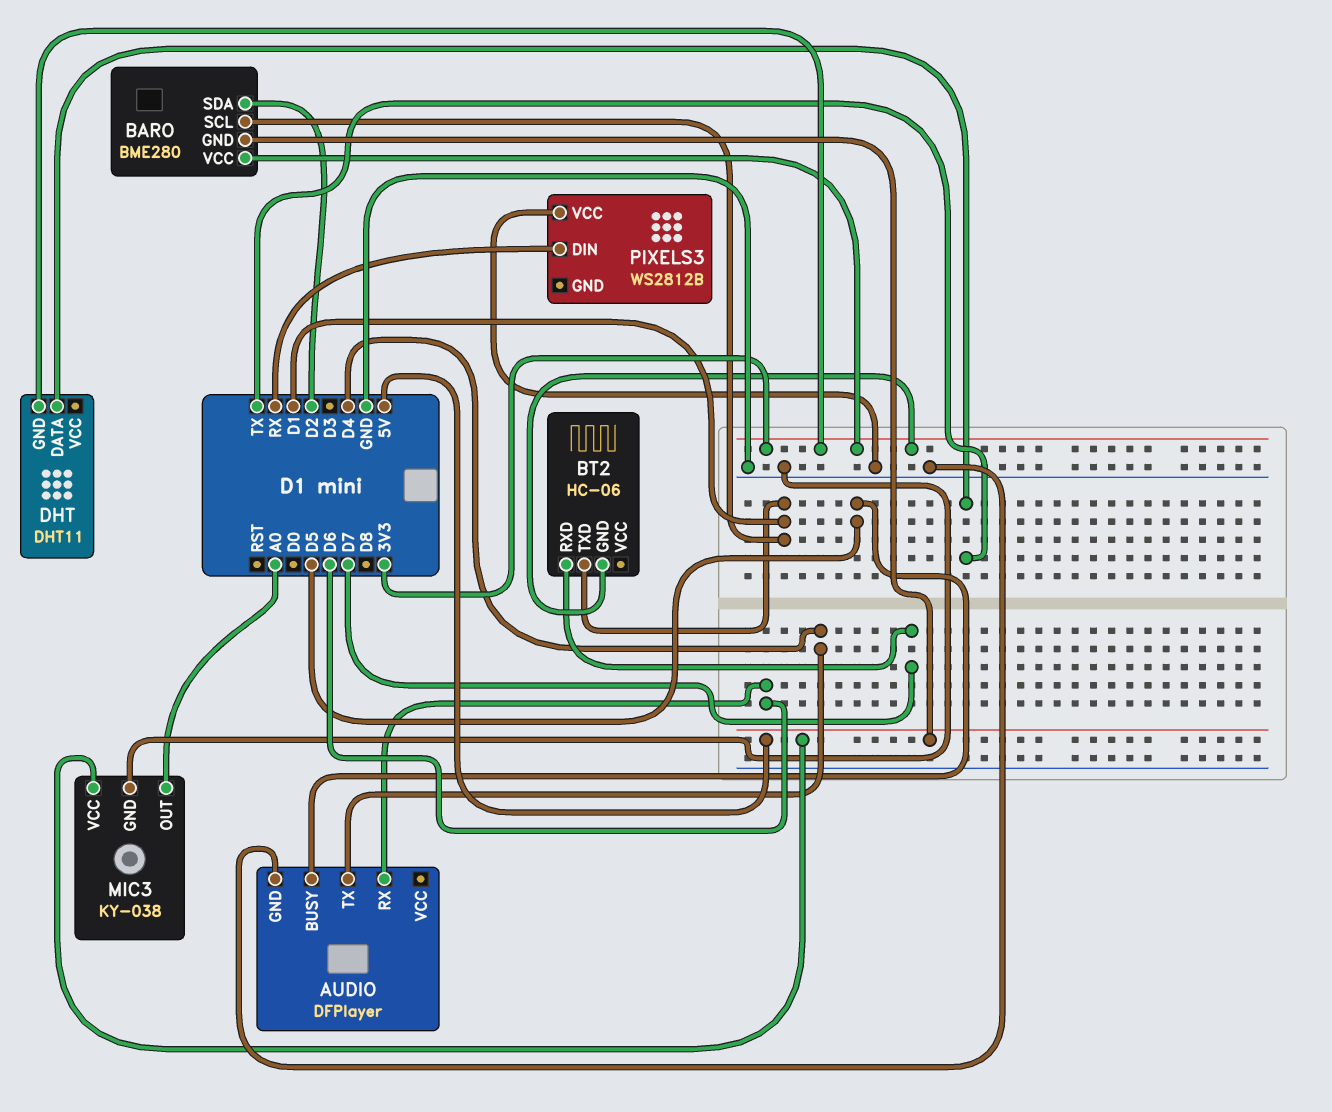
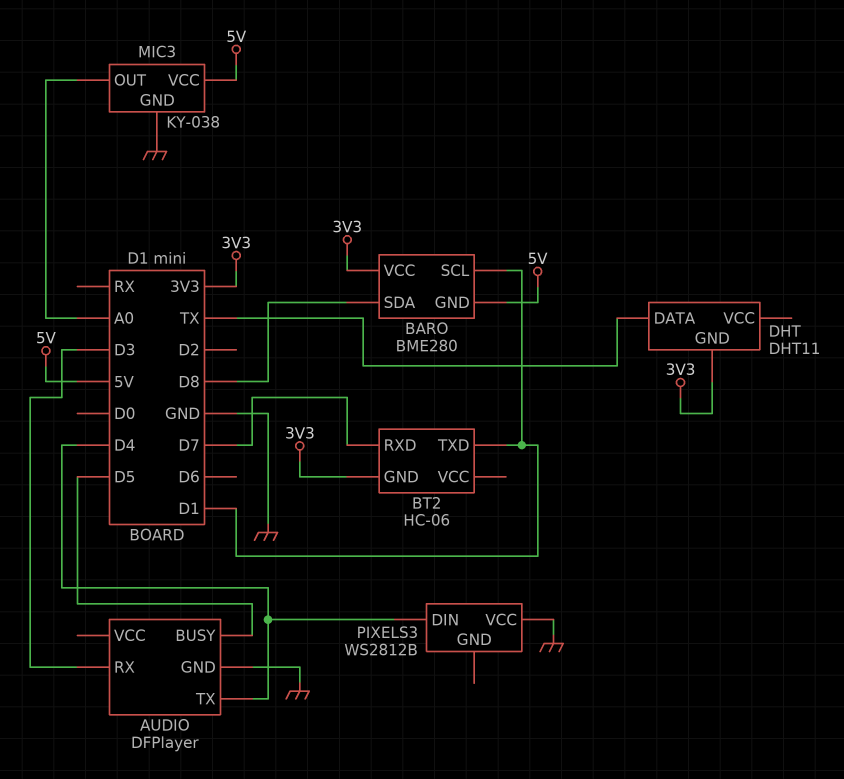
AUDIO pin RX: D6 -> D3
BARO pin SDA: D2 -> D8
PIXELS3 pin DIN: RX -> D4

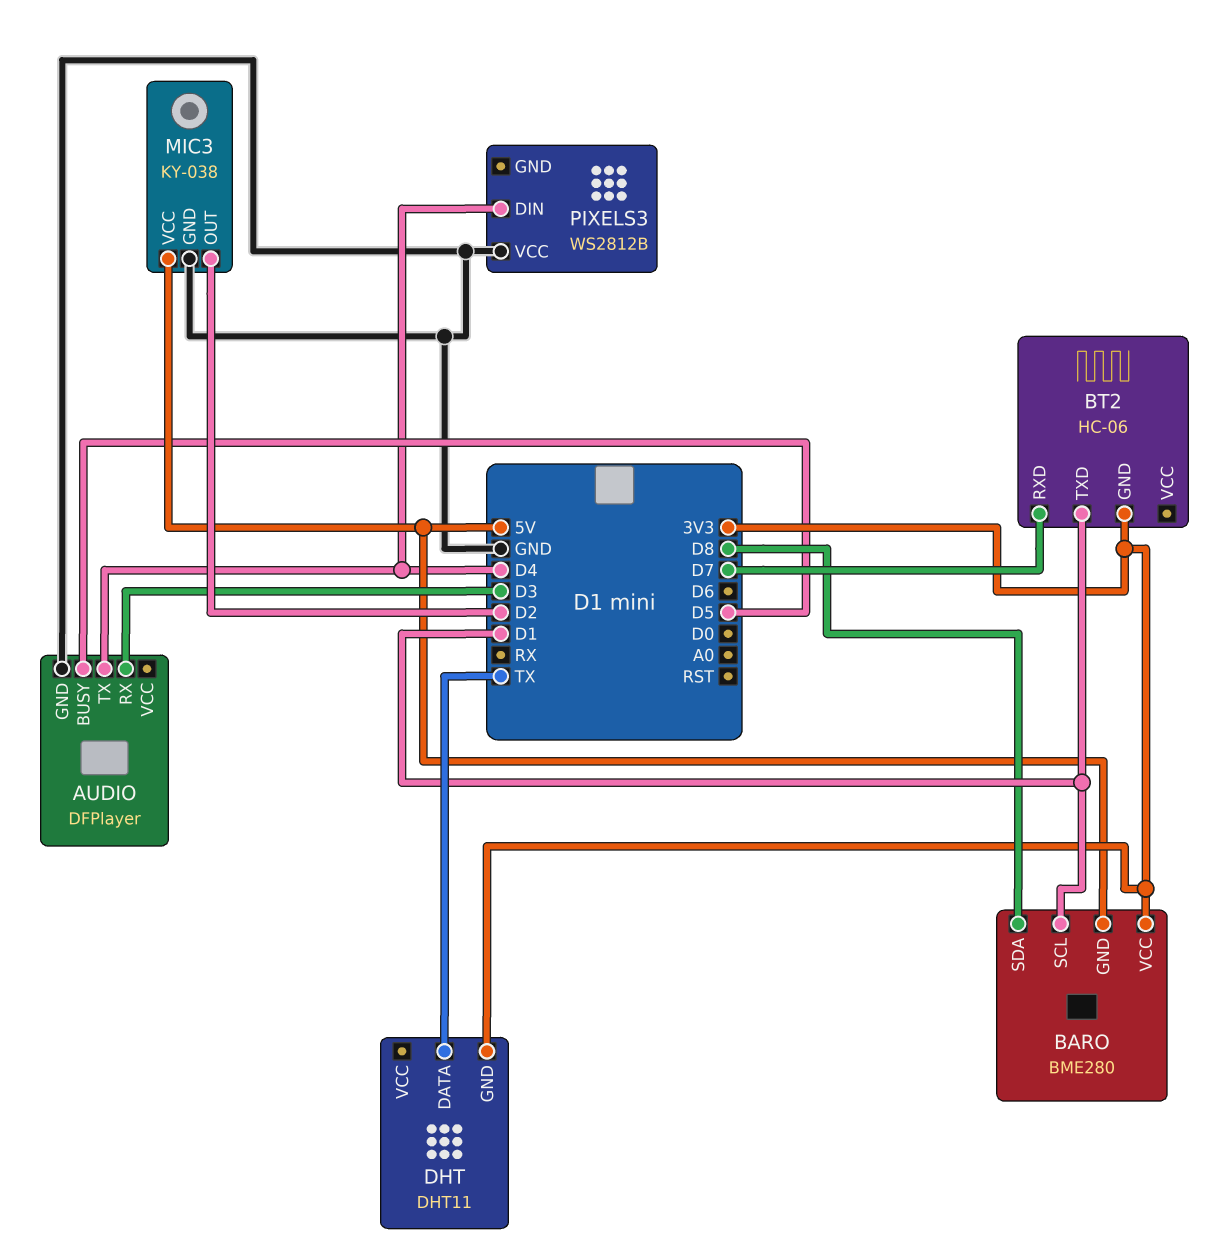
MIC3 pin OUT: A0 -> D2

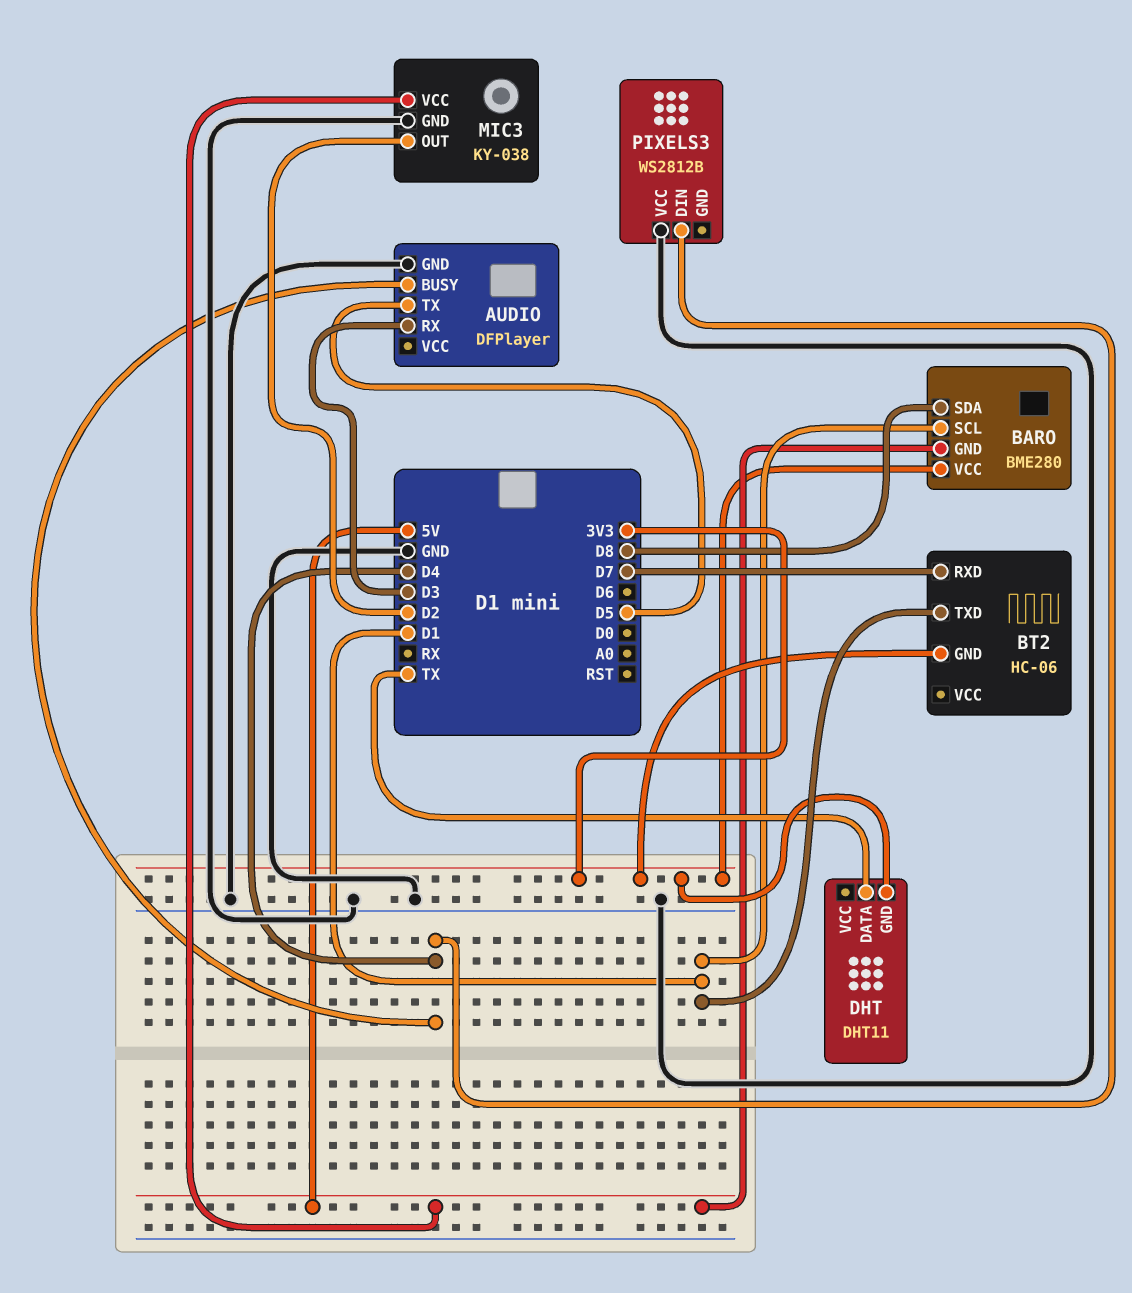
AUDIO pin BUSY: D5 -> D4
AUDIO pin TX: D4 -> D5

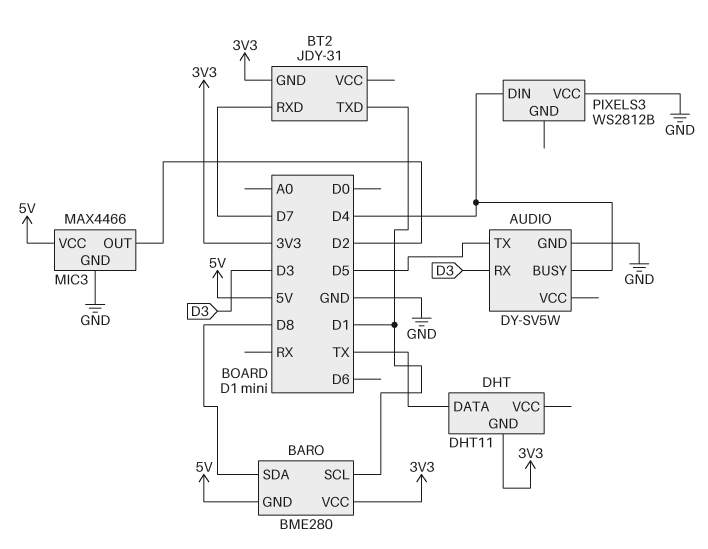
AUDIO: DFPlayer -> DY-SV5W
BT2: HC-06 -> JDY-31
MIC3: KY-038 -> MAX4466

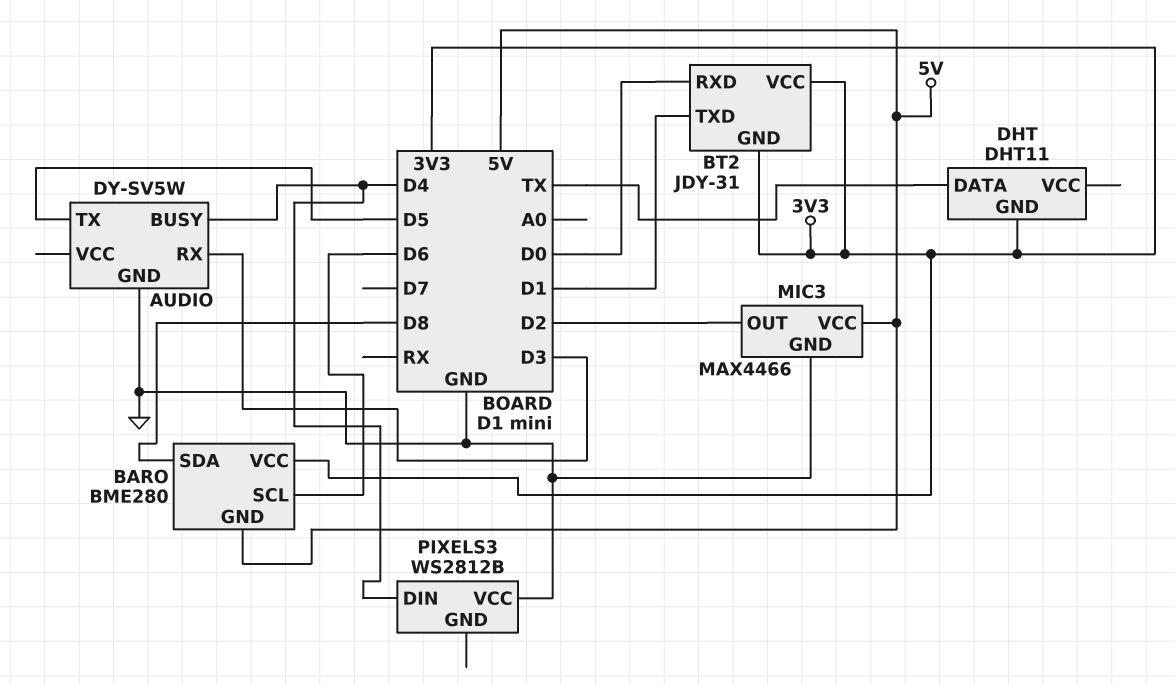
BARO pin SCL: D1 -> D6
BT2 pin RXD: D7 -> D0
BT2 pin VCC: none -> 3V3

